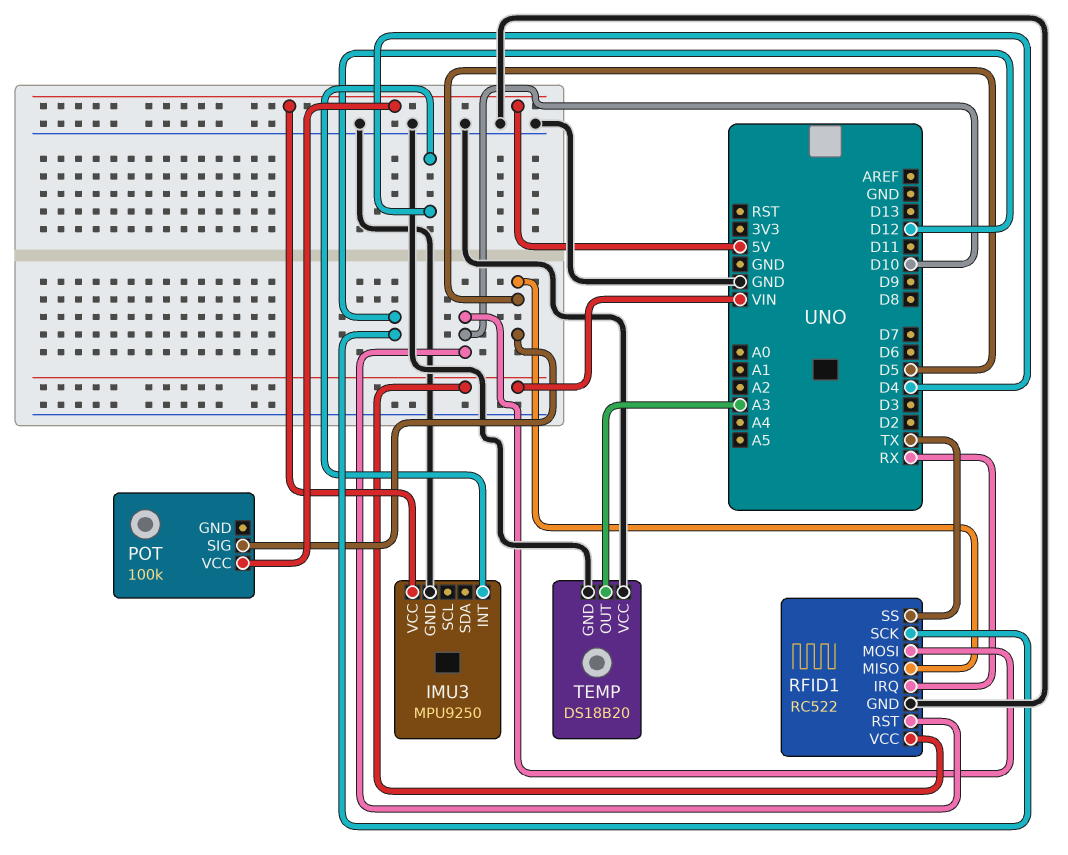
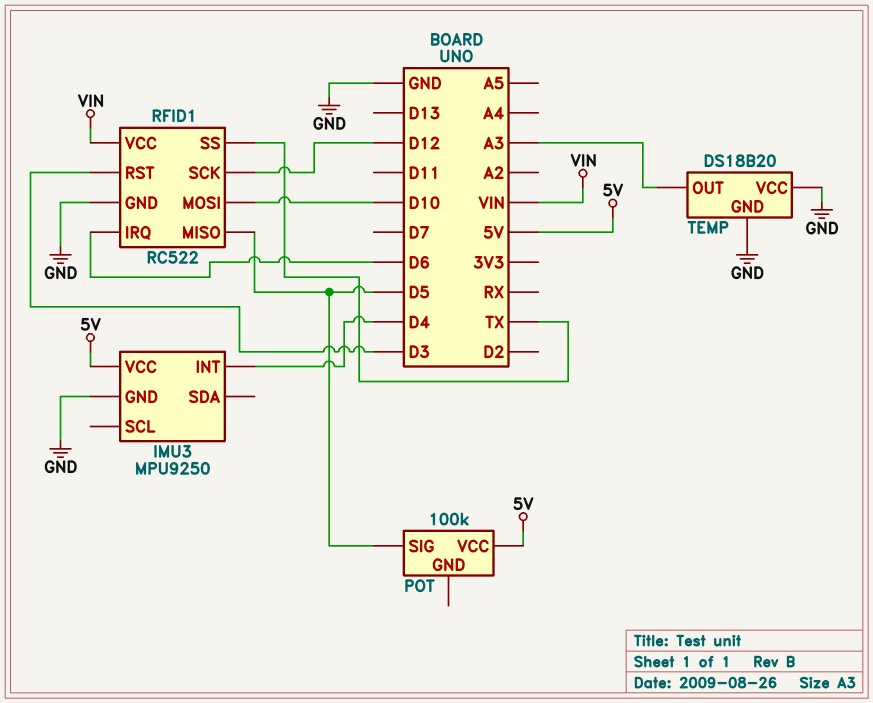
RFID1 pin IRQ: RX -> D6
RFID1 pin RST: D10 -> D3

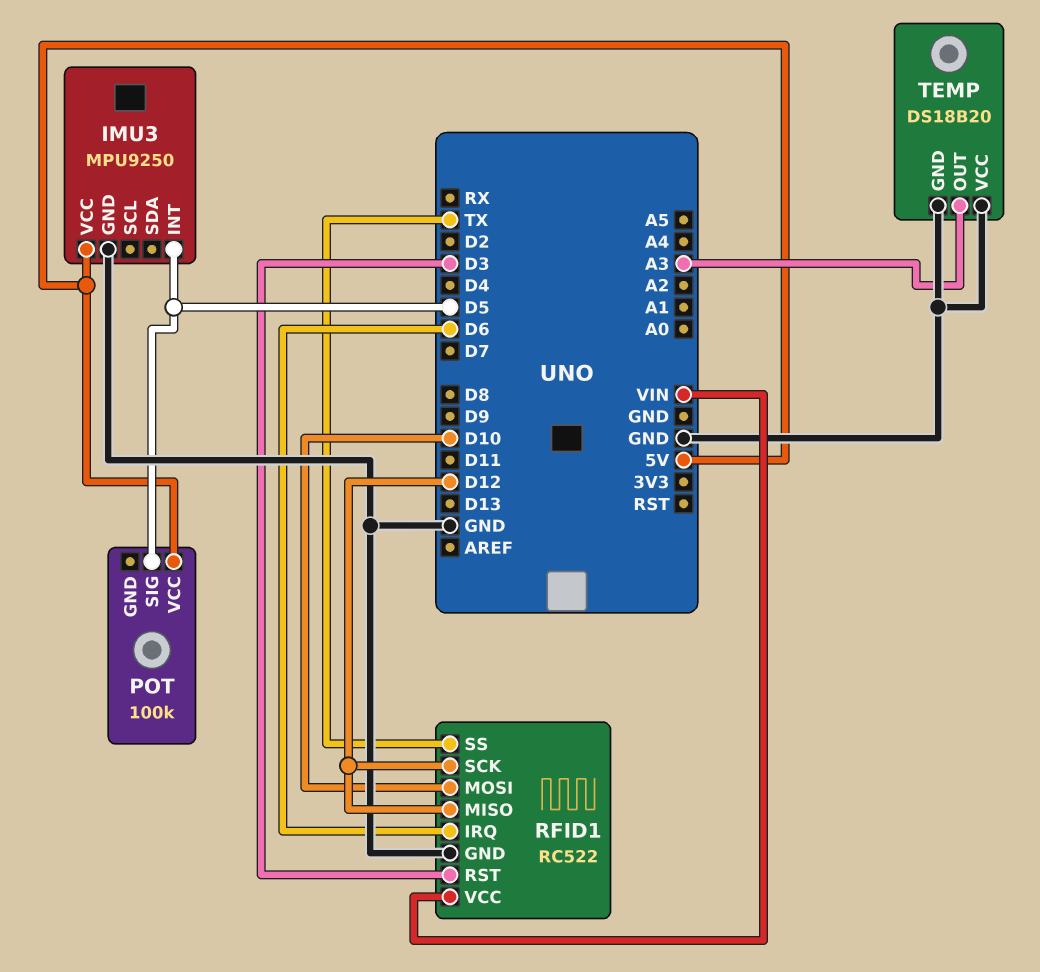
IMU3 pin INT: D4 -> D5
RFID1 pin MISO: D5 -> D12

